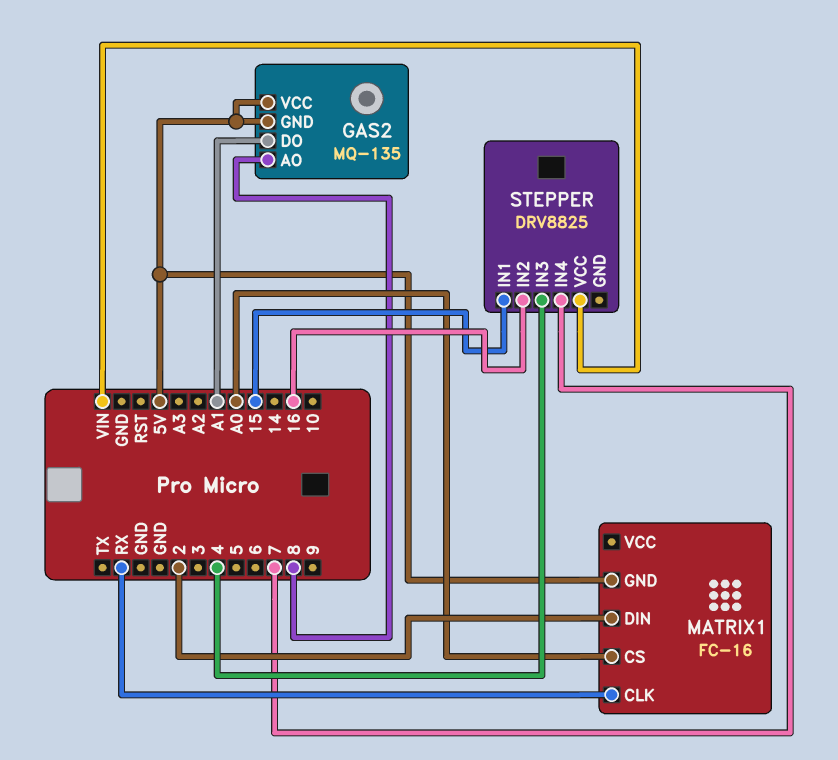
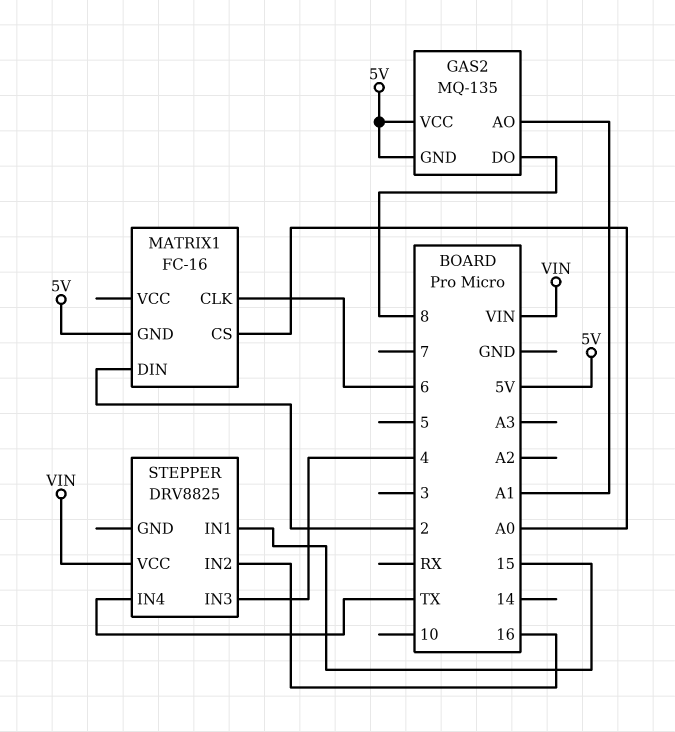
GAS2 pin AO: 8 -> A1
GAS2 pin DO: A1 -> 8
MATRIX1 pin CLK: RX -> 6
STEPPER pin IN4: 7 -> TX

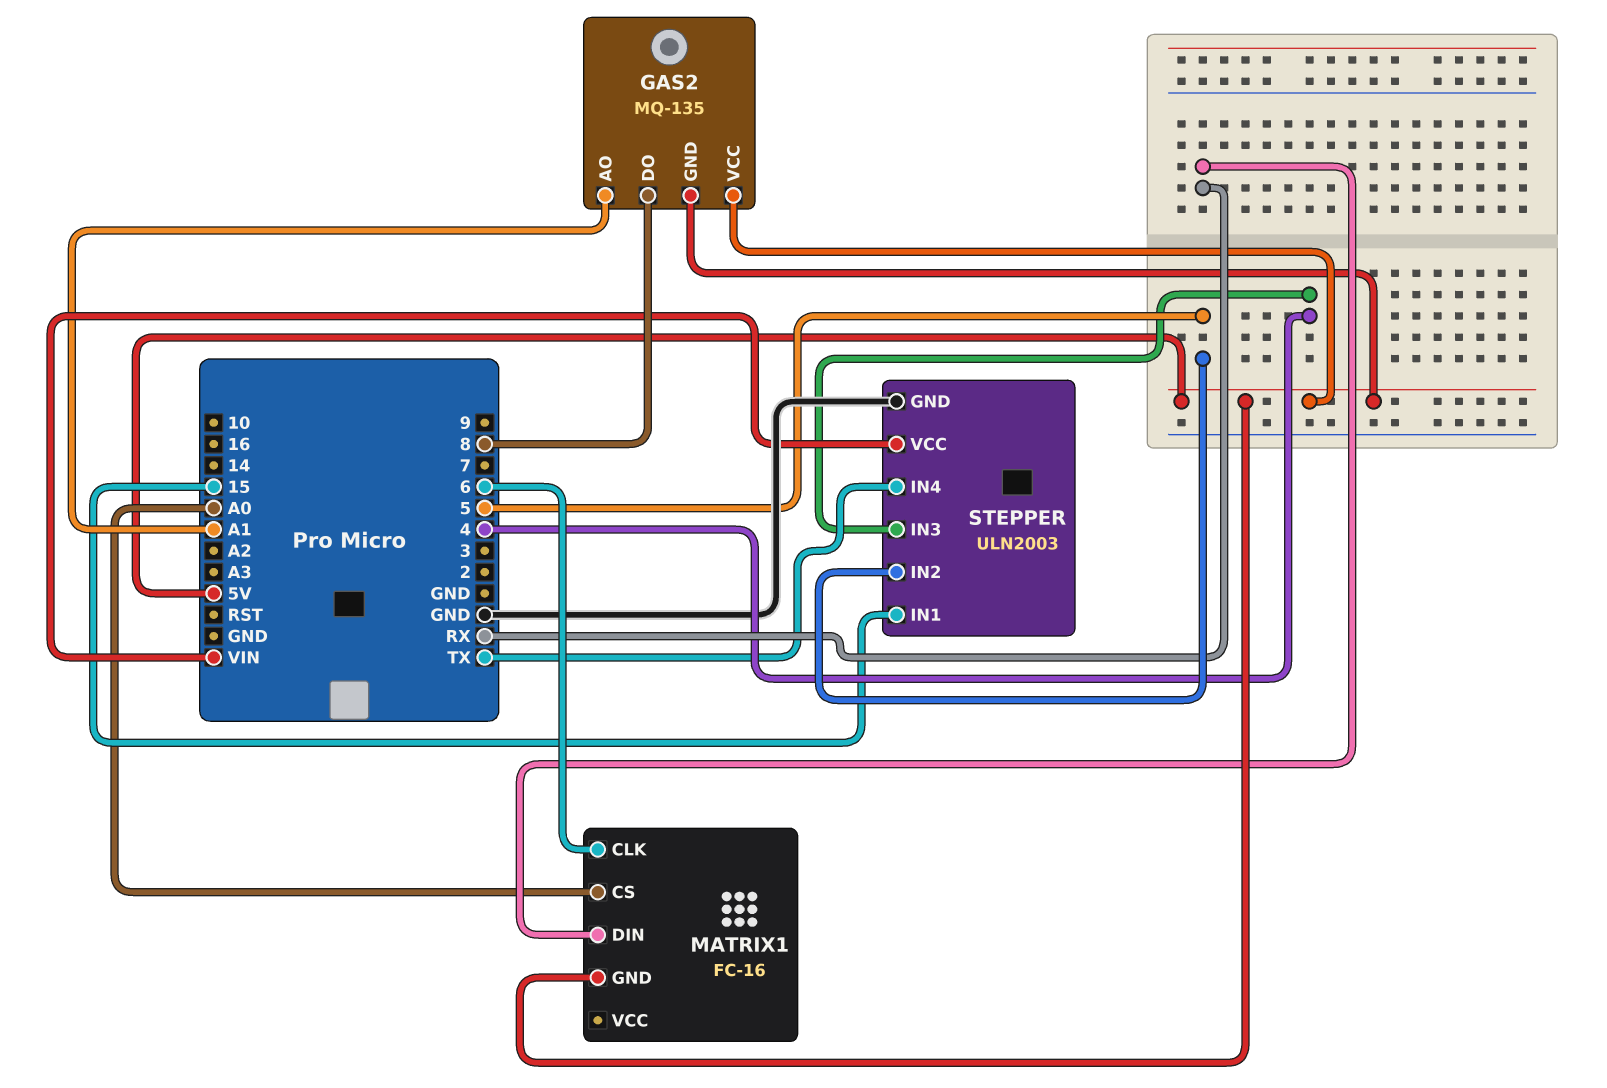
MATRIX1 pin DIN: 2 -> RX
STEPPER: DRV8825 -> ULN2003
STEPPER pin GND: none -> GND
STEPPER pin IN2: 16 -> 5

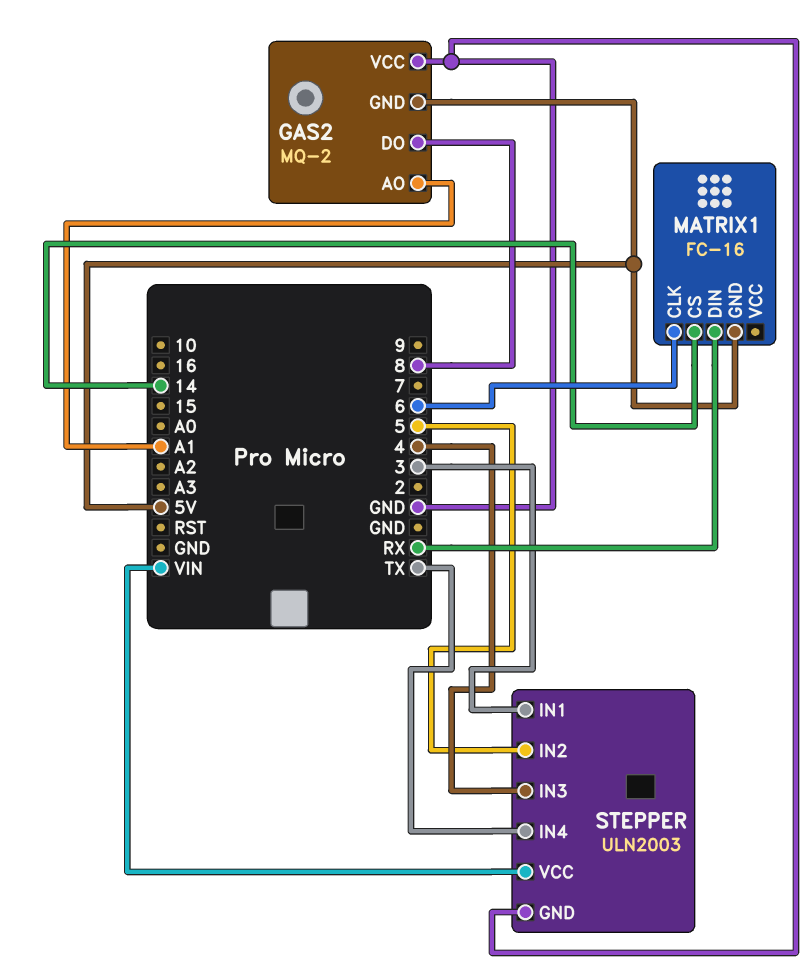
GAS2: MQ-135 -> MQ-2
GAS2 pin VCC: 5V -> GND
MATRIX1 pin CS: A0 -> 14
STEPPER pin IN1: 15 -> 3

